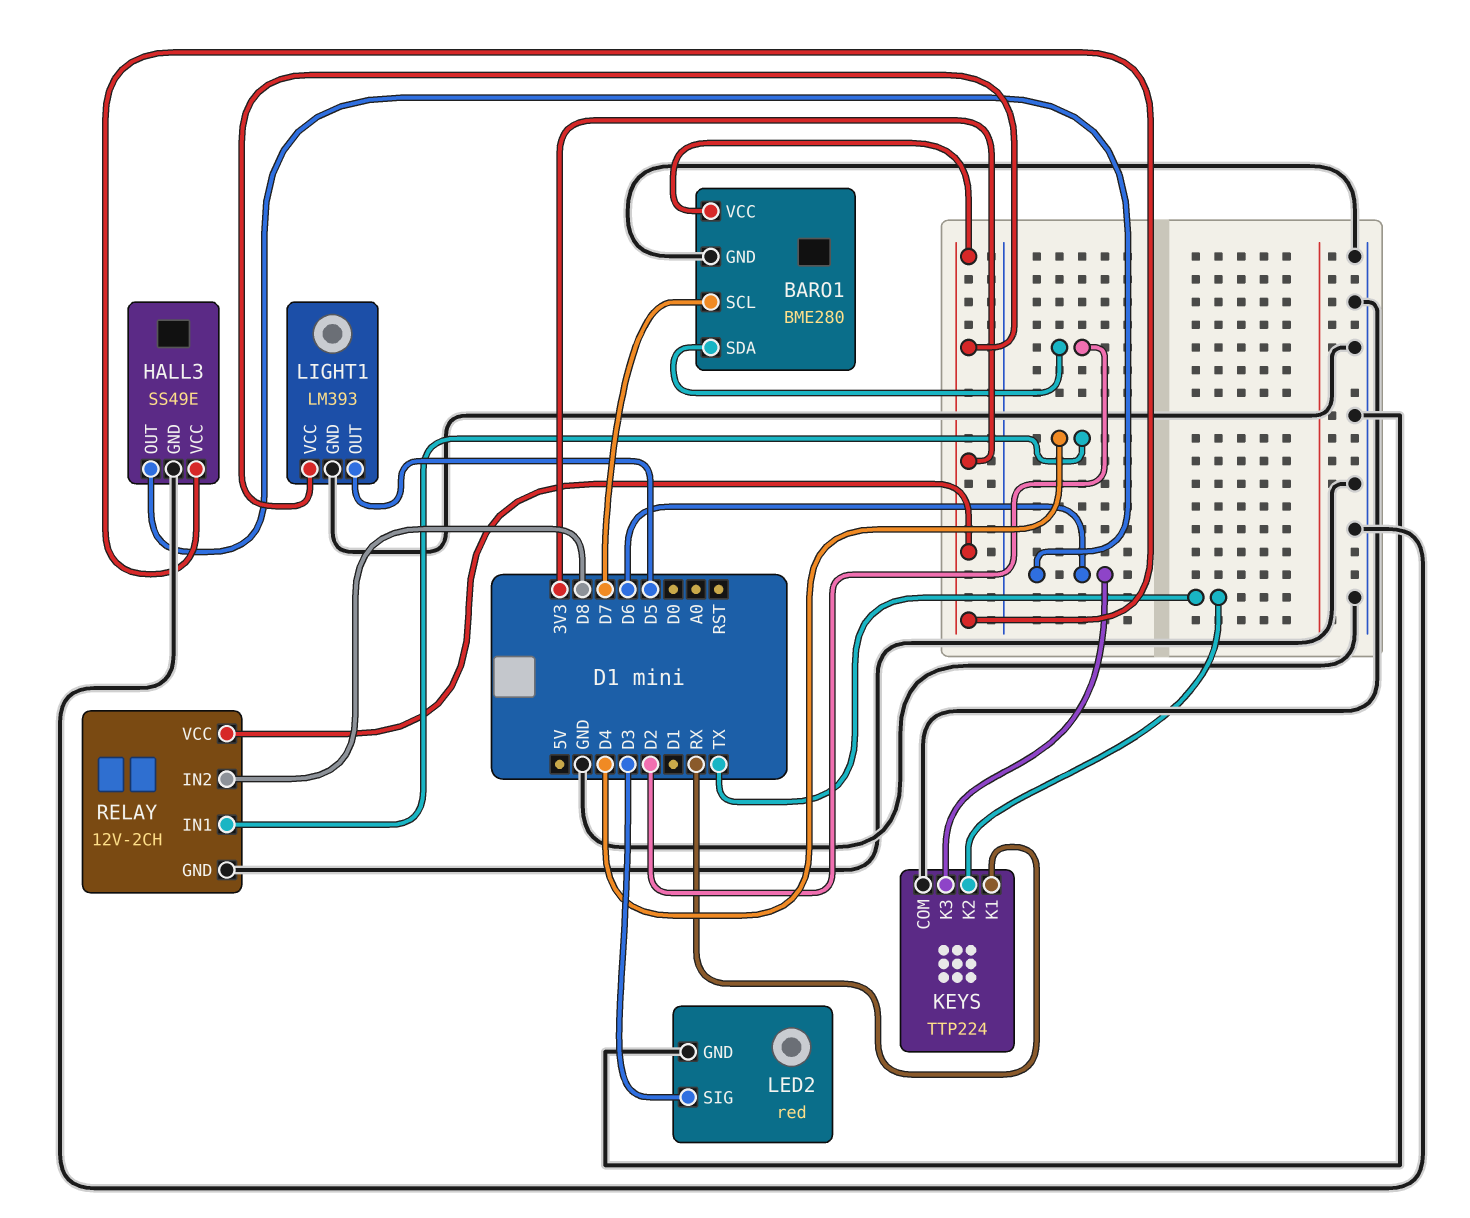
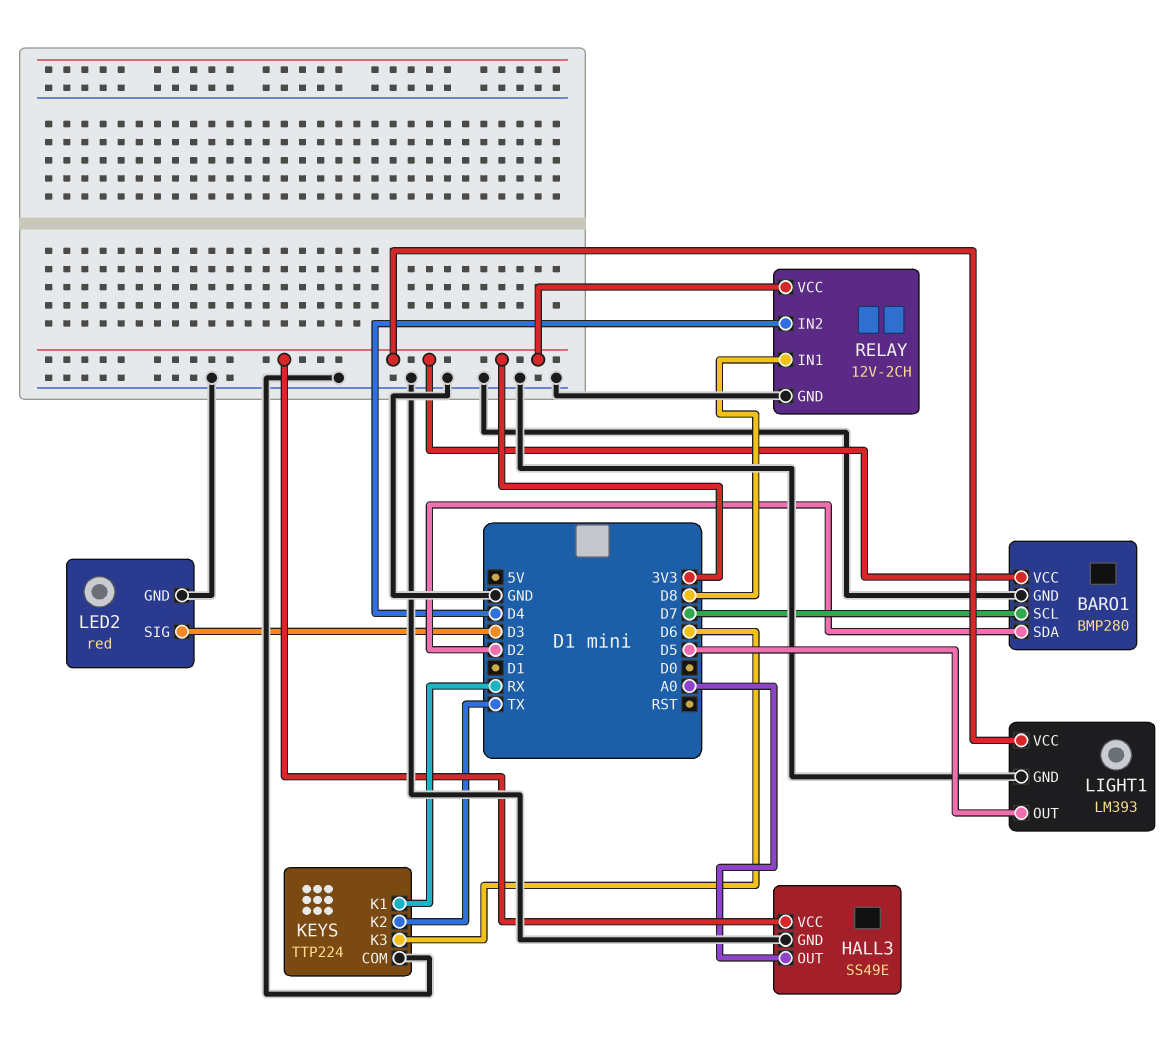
BARO1: BME280 -> BMP280
HALL3 pin OUT: D6 -> A0
RELAY pin IN1: D4 -> D8
RELAY pin IN2: D8 -> D4

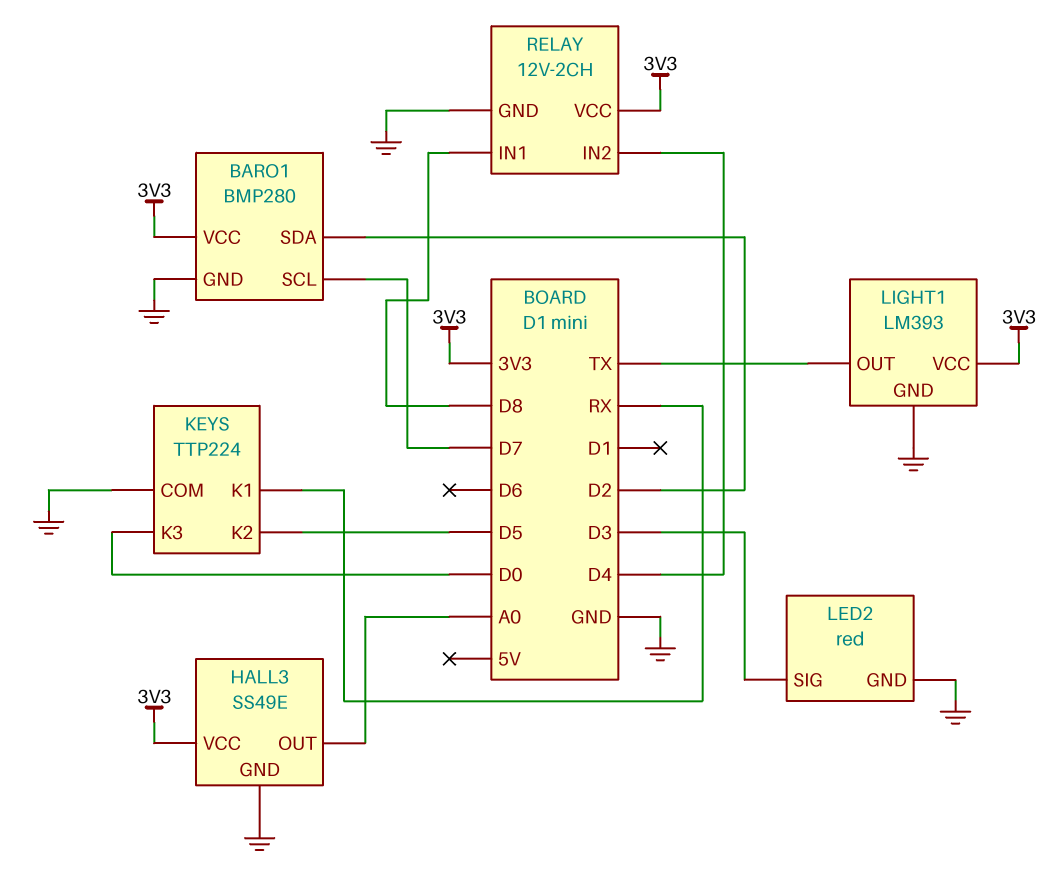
KEYS pin K2: TX -> D5
KEYS pin K3: D6 -> D0
LIGHT1 pin OUT: D5 -> TX

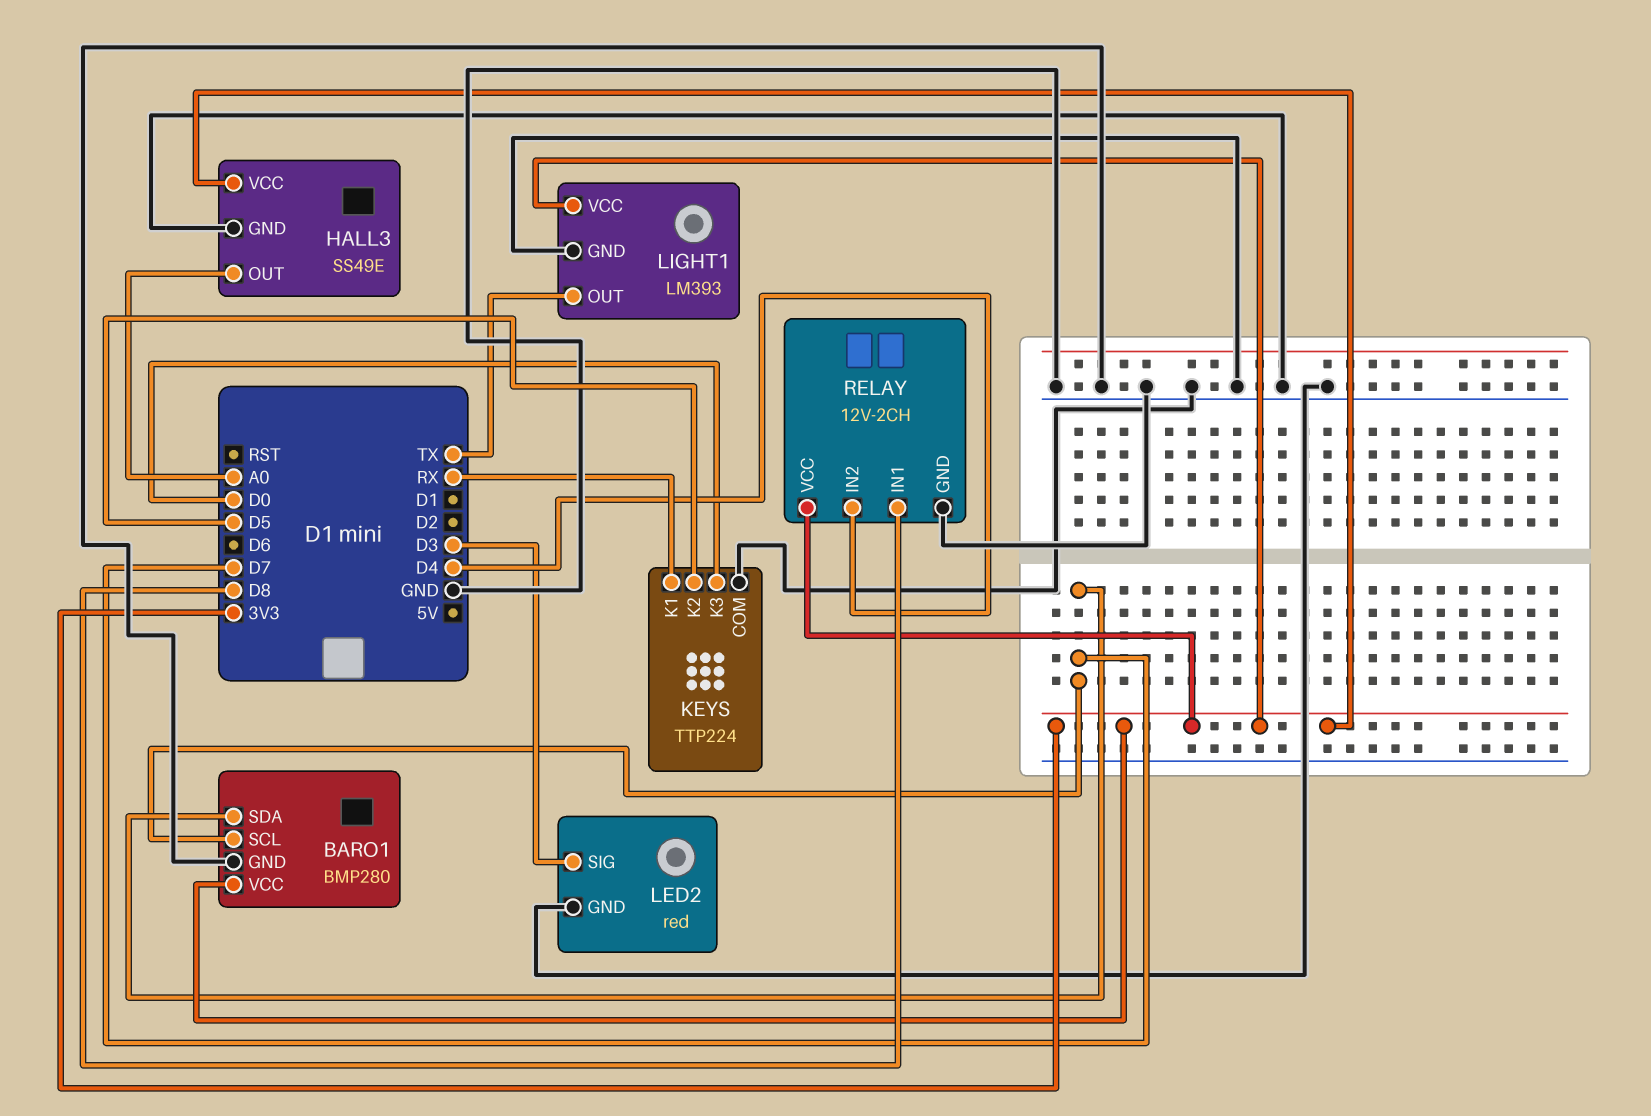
BARO1 pin SDA: D2 -> D7

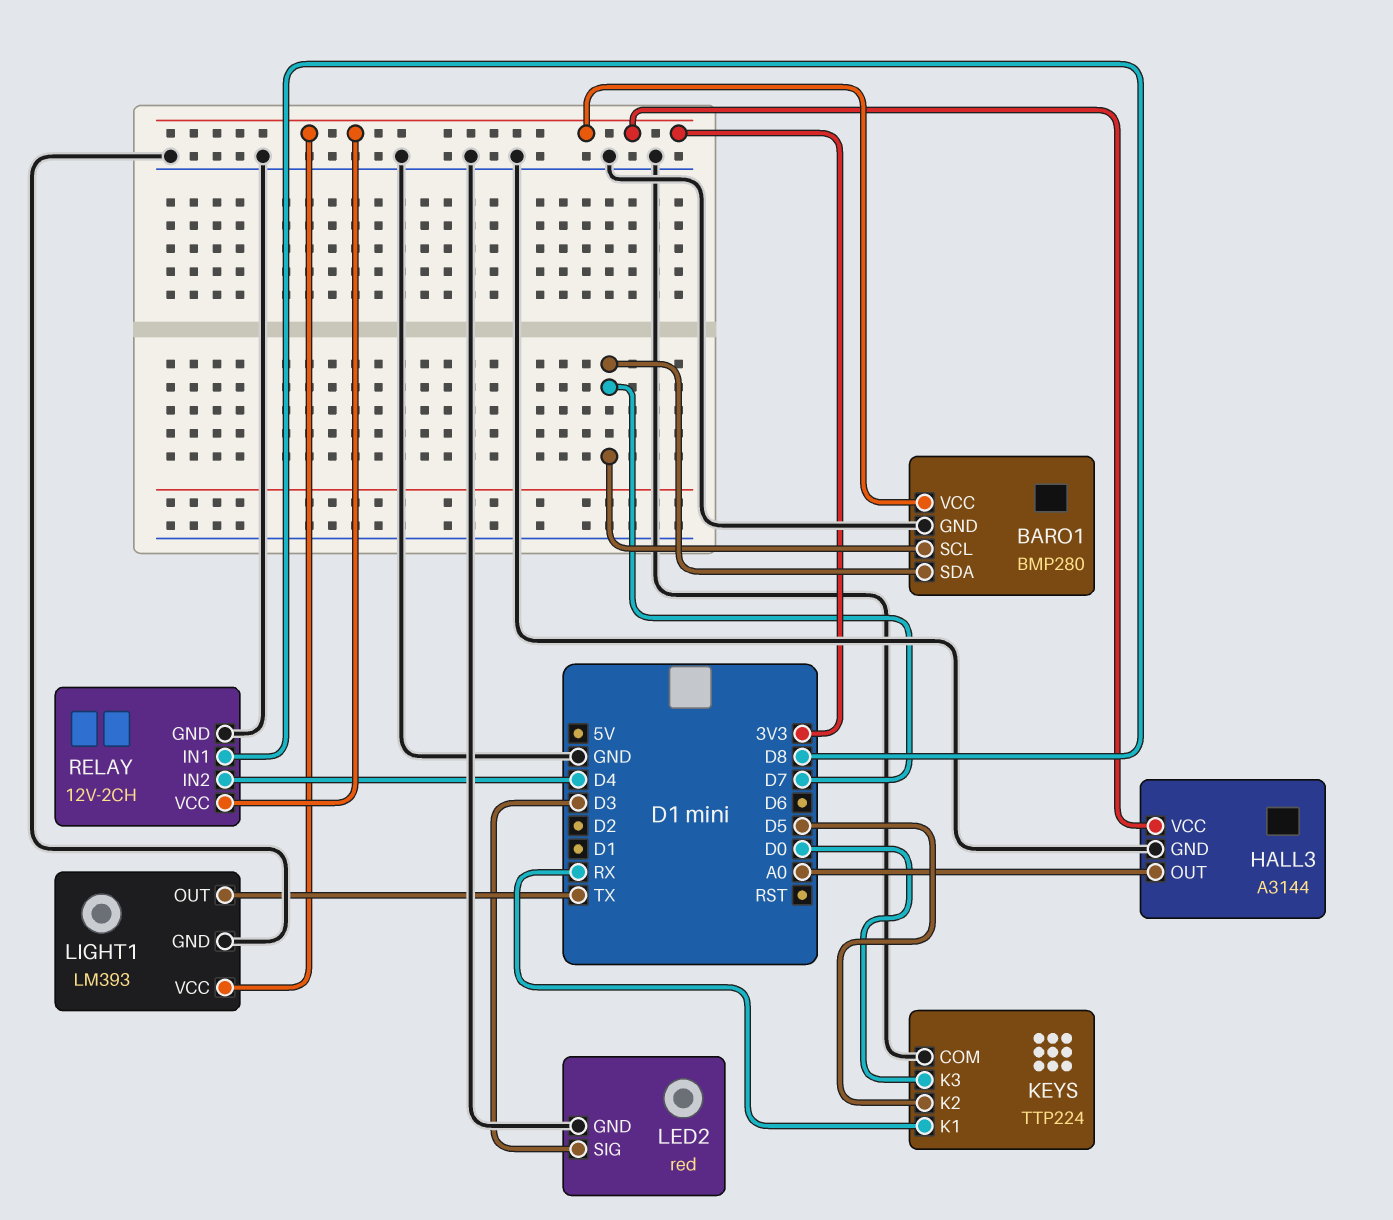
HALL3: SS49E -> A3144

